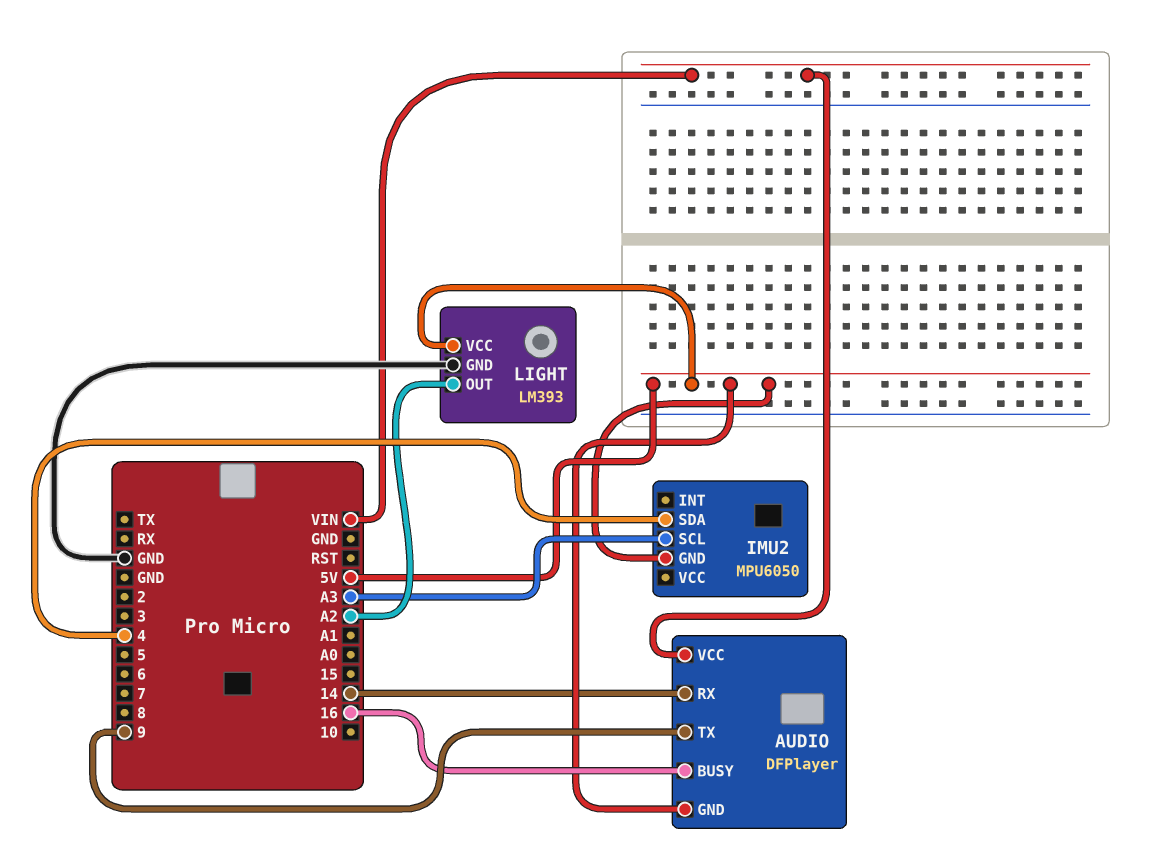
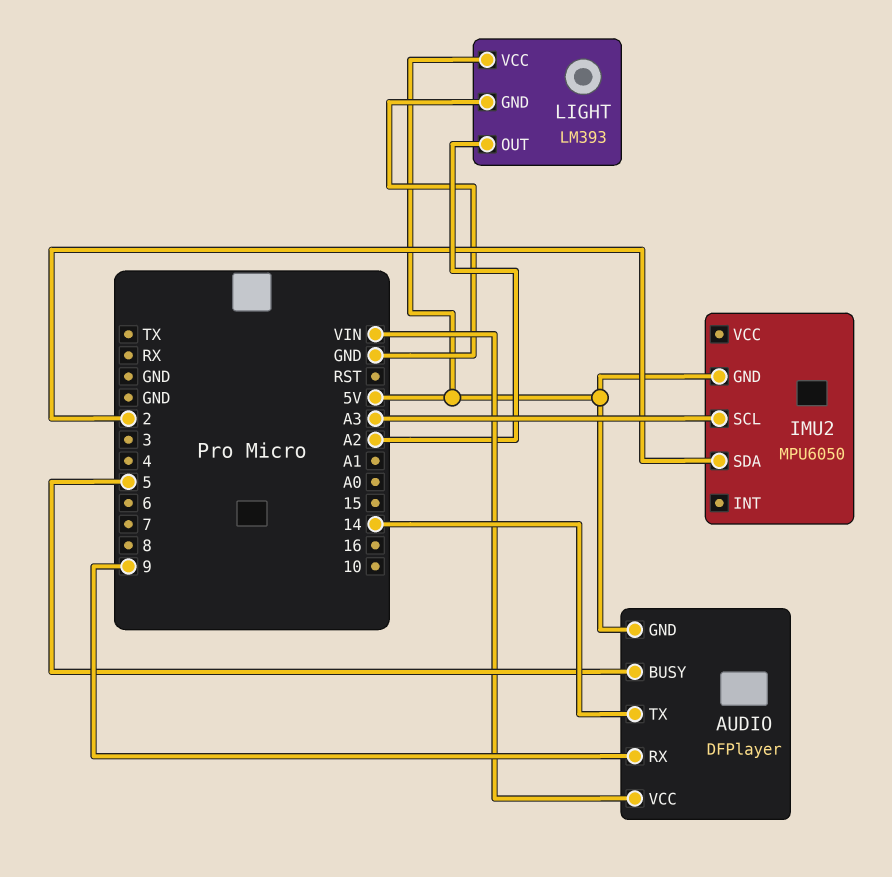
AUDIO pin BUSY: 16 -> 5
AUDIO pin RX: 14 -> 9
AUDIO pin TX: 9 -> 14
IMU2 pin SDA: 4 -> 2

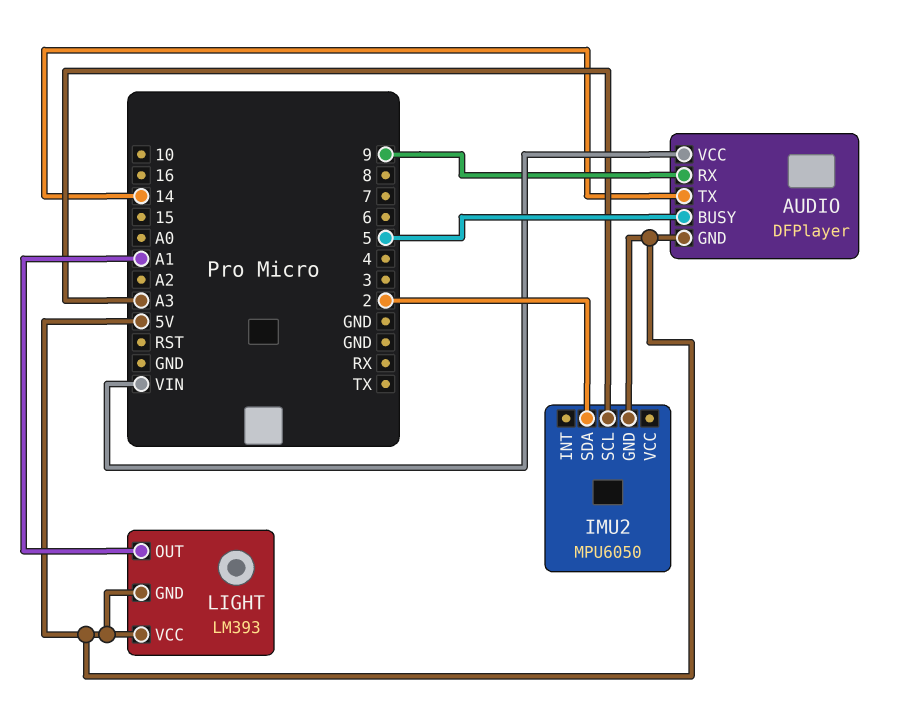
LIGHT pin GND: GND -> 5V
LIGHT pin OUT: A2 -> A1

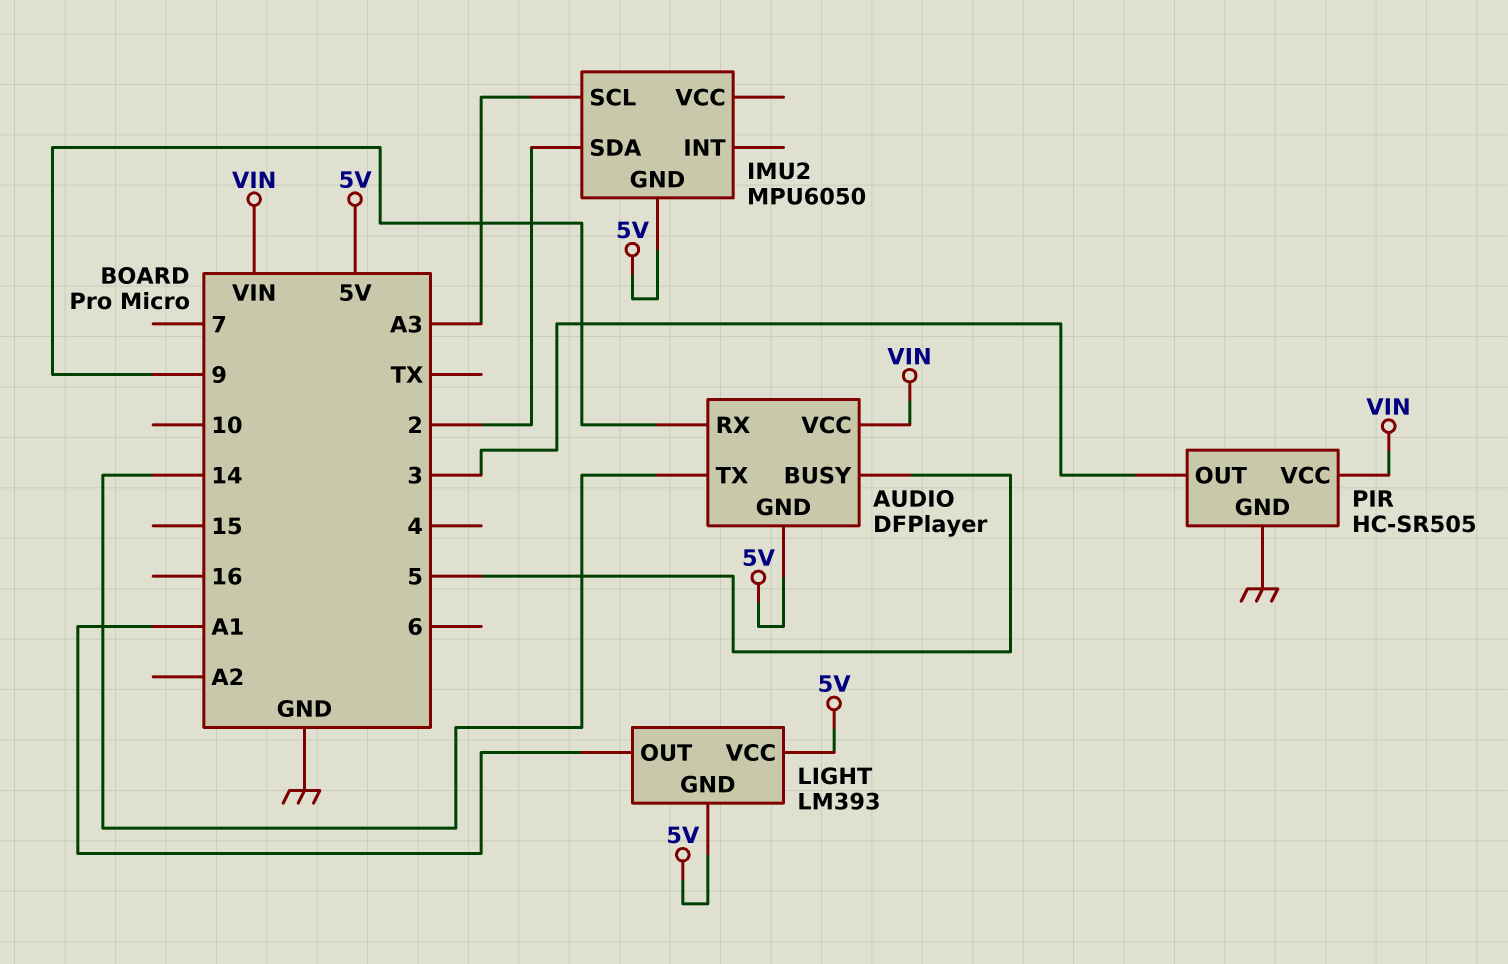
PIR: none -> HC-SR505
PIR pin GND: none -> GND
PIR pin OUT: none -> 3
PIR pin VCC: none -> VIN

